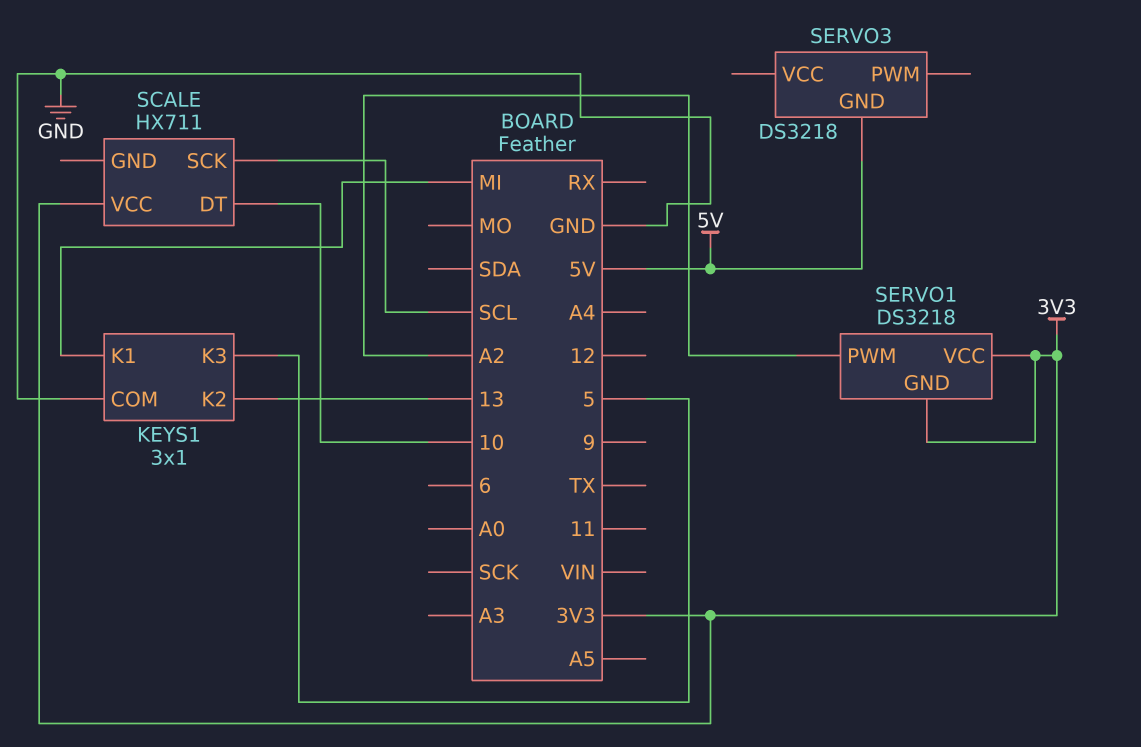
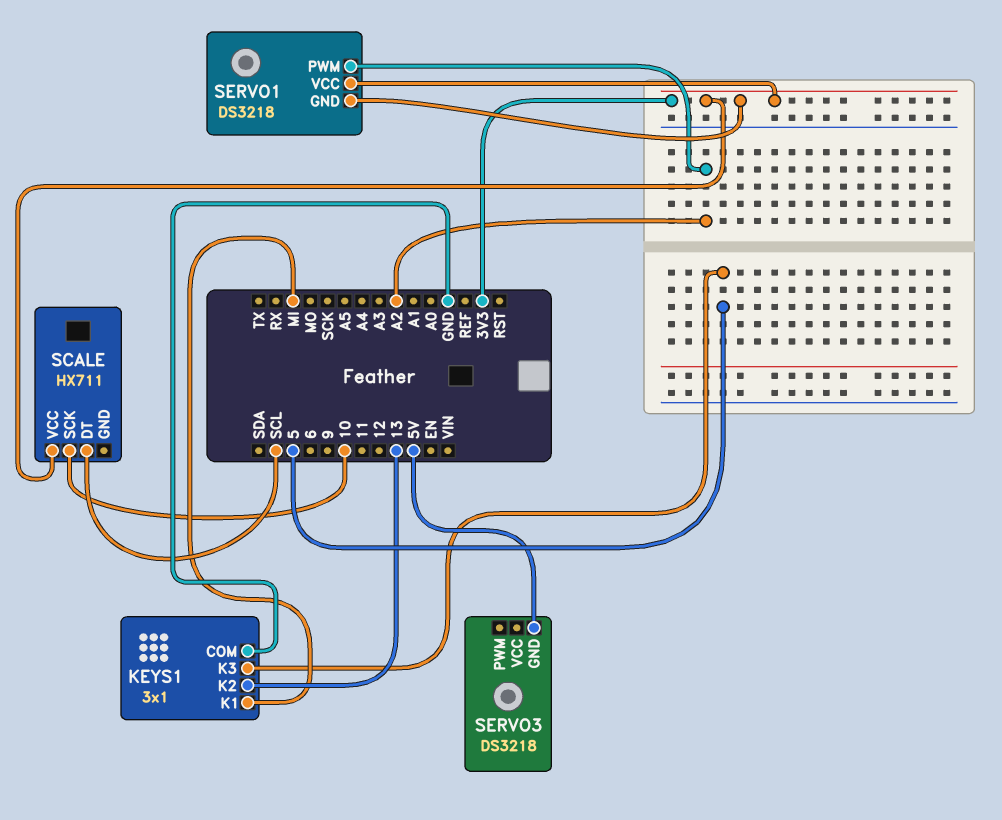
SCALE pin DT: 10 -> SCL
SCALE pin SCK: SCL -> 10

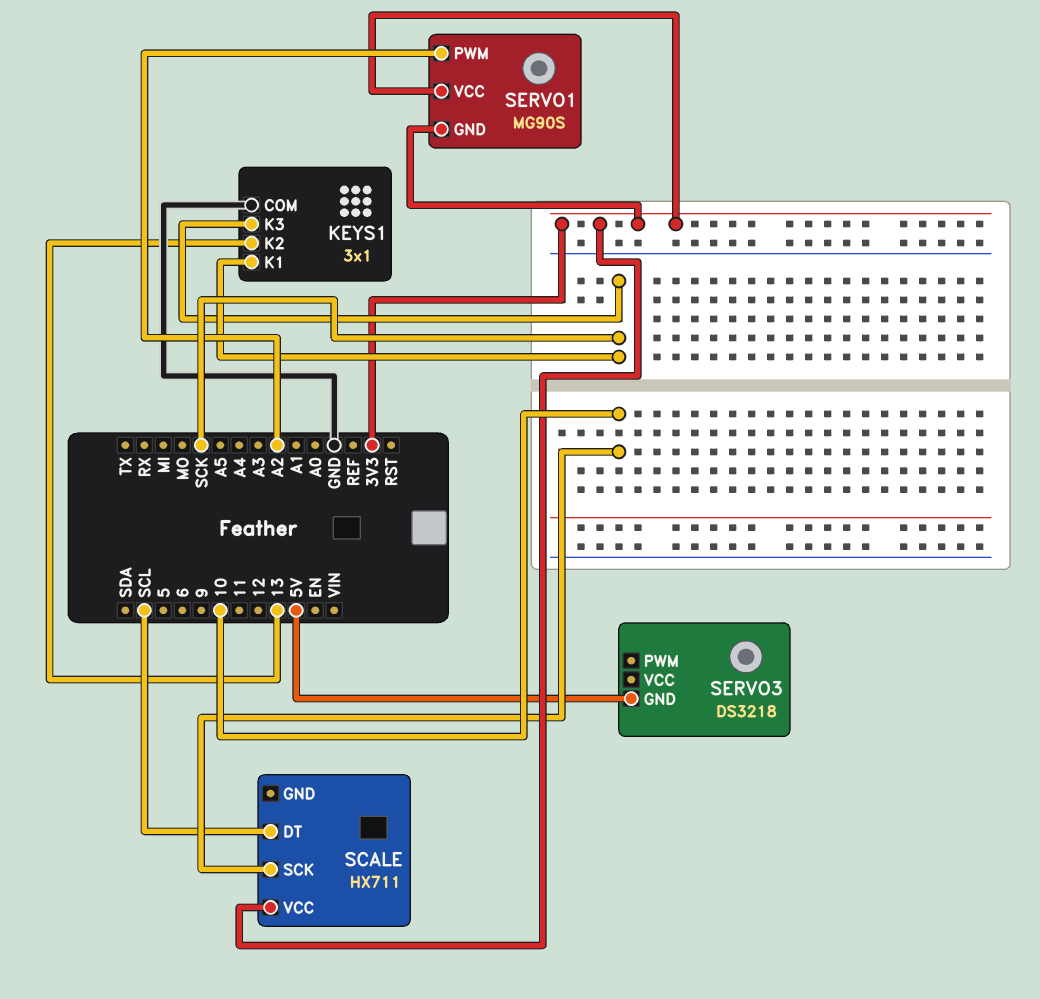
KEYS1 pin K1: MI -> SCK
KEYS1 pin K3: 5 -> SCK
SERVO1: DS3218 -> MG90S

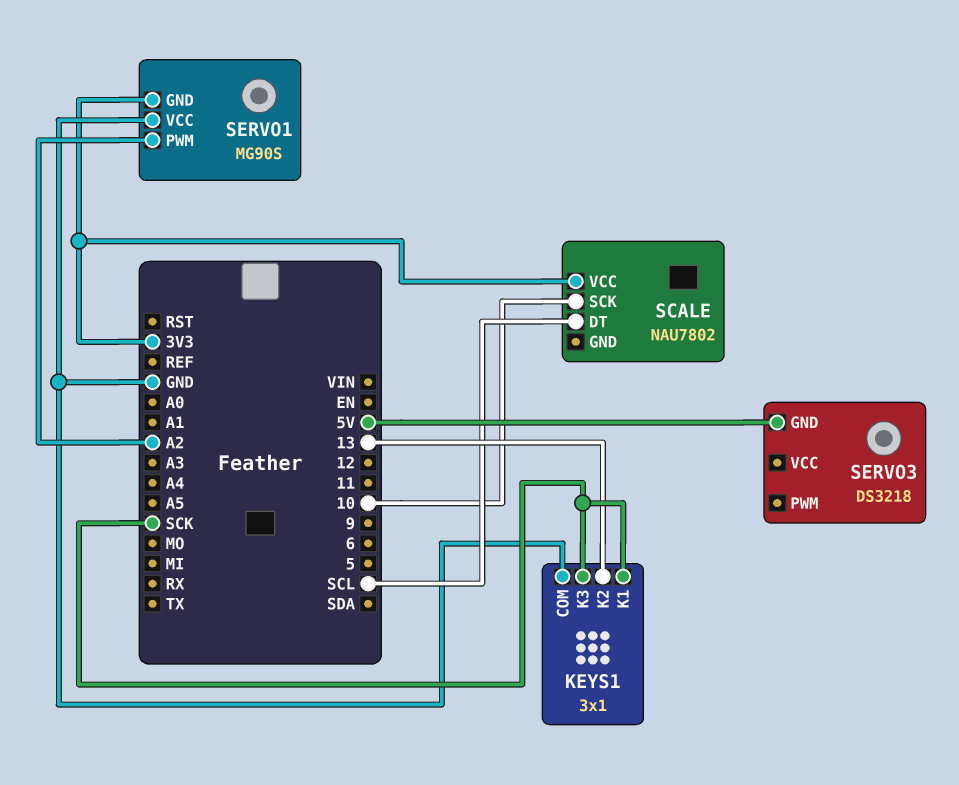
SCALE: HX711 -> NAU7802
SERVO1 pin VCC: 3V3 -> GND

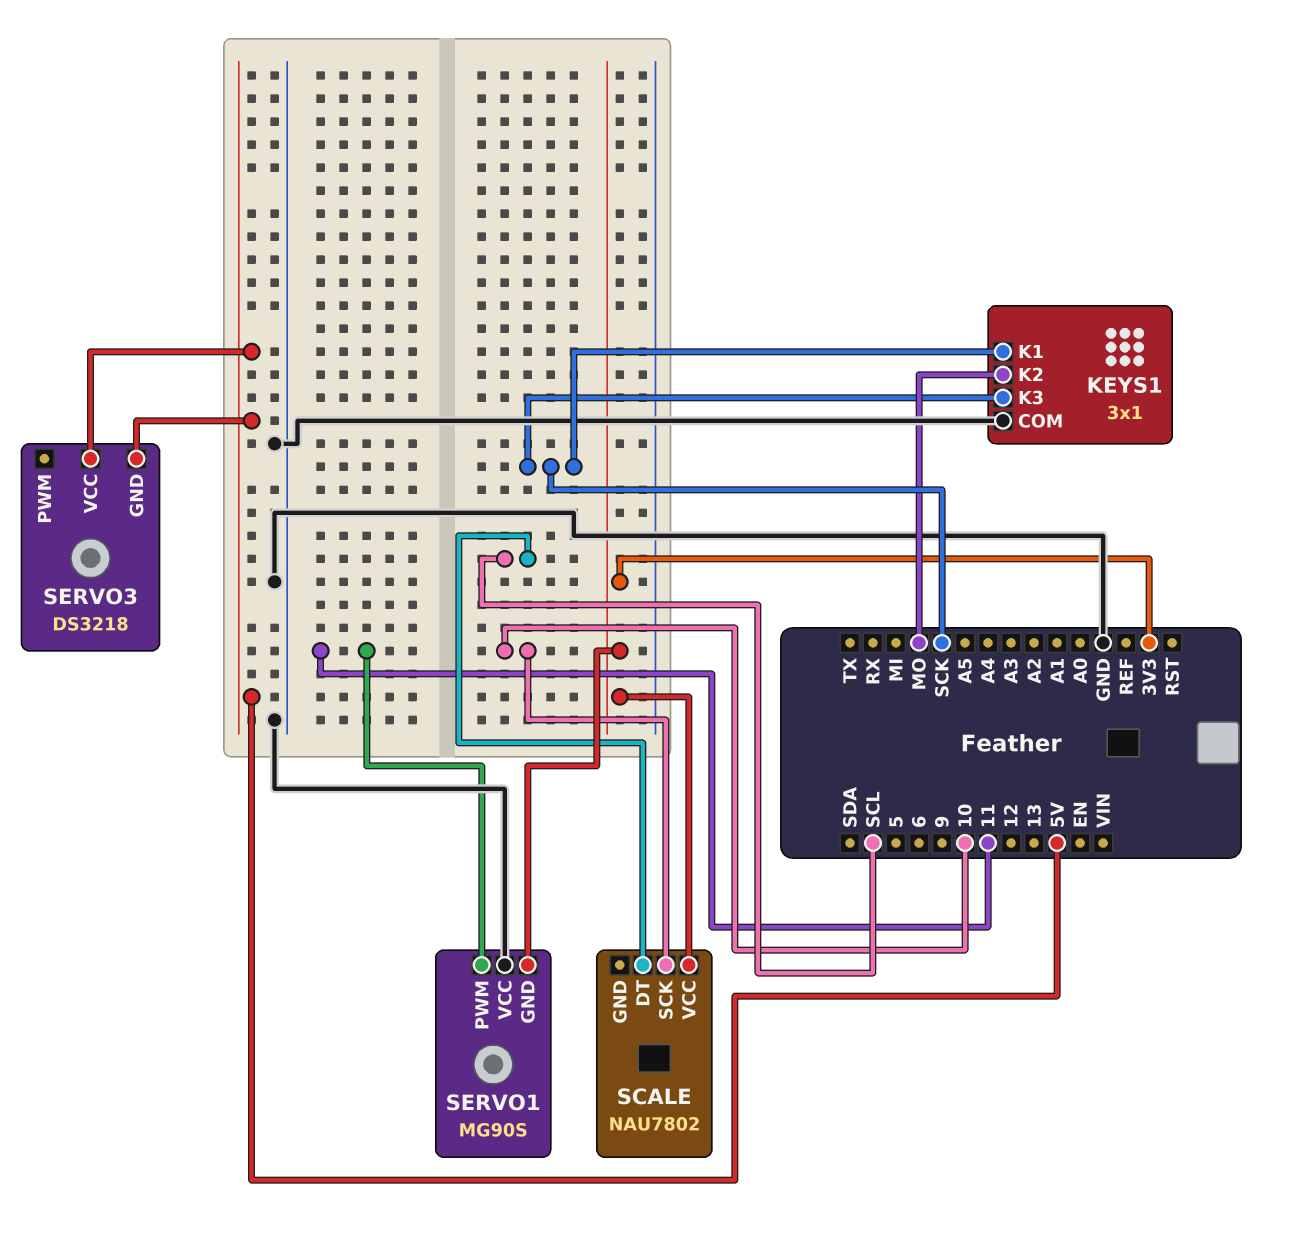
KEYS1 pin K2: 13 -> MO
SERVO1 pin PWM: A2 -> 11
SERVO3 pin VCC: none -> 5V

